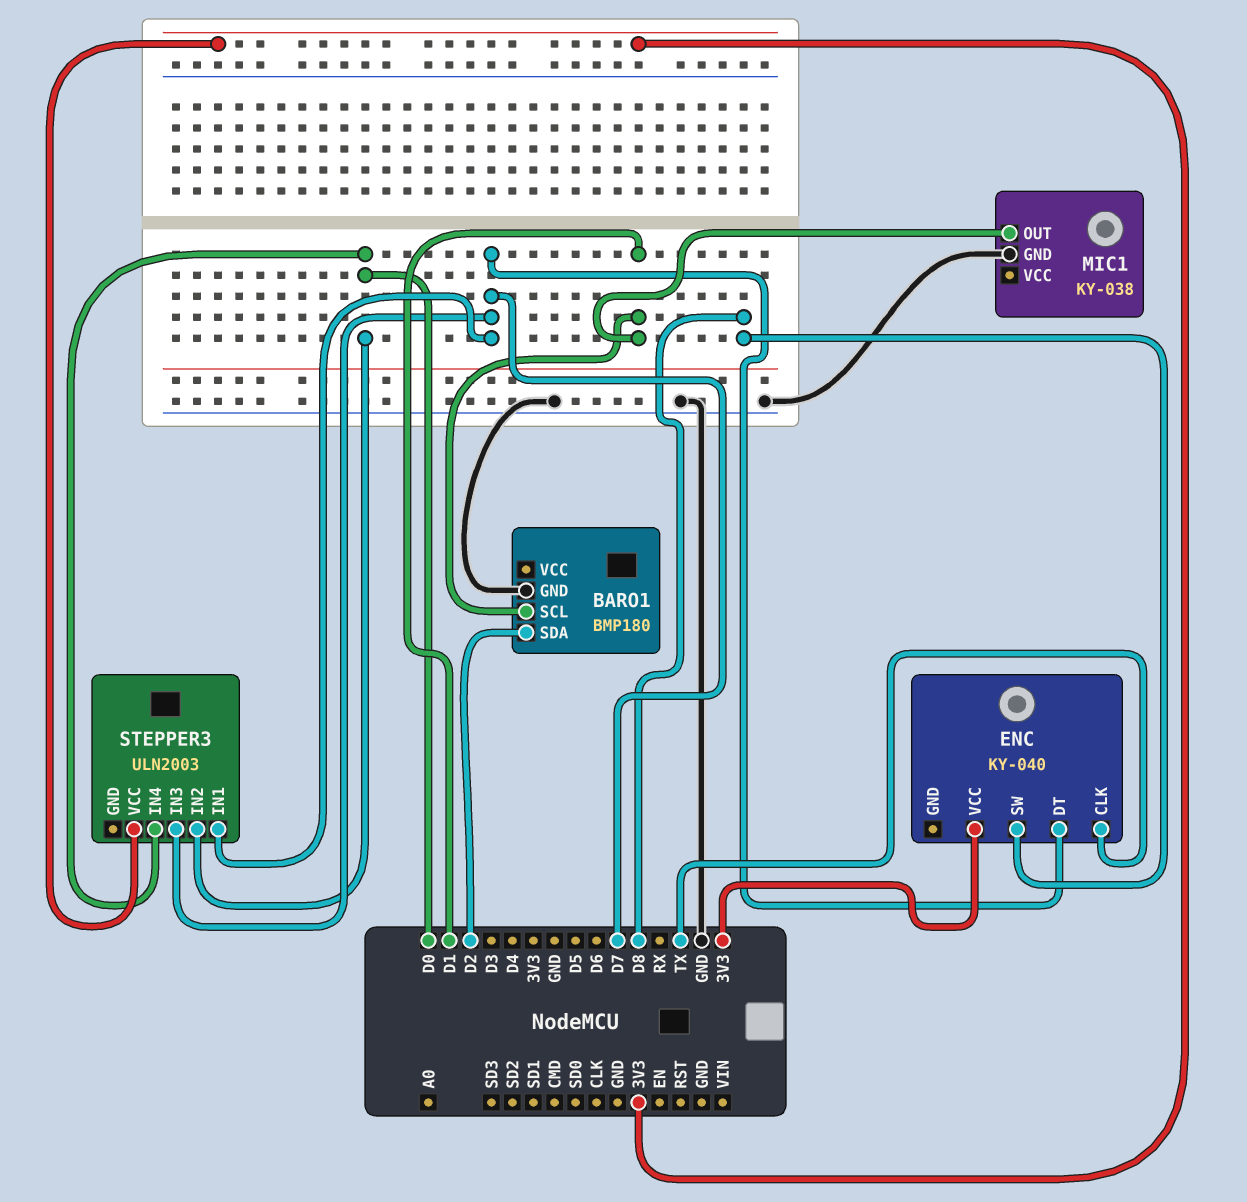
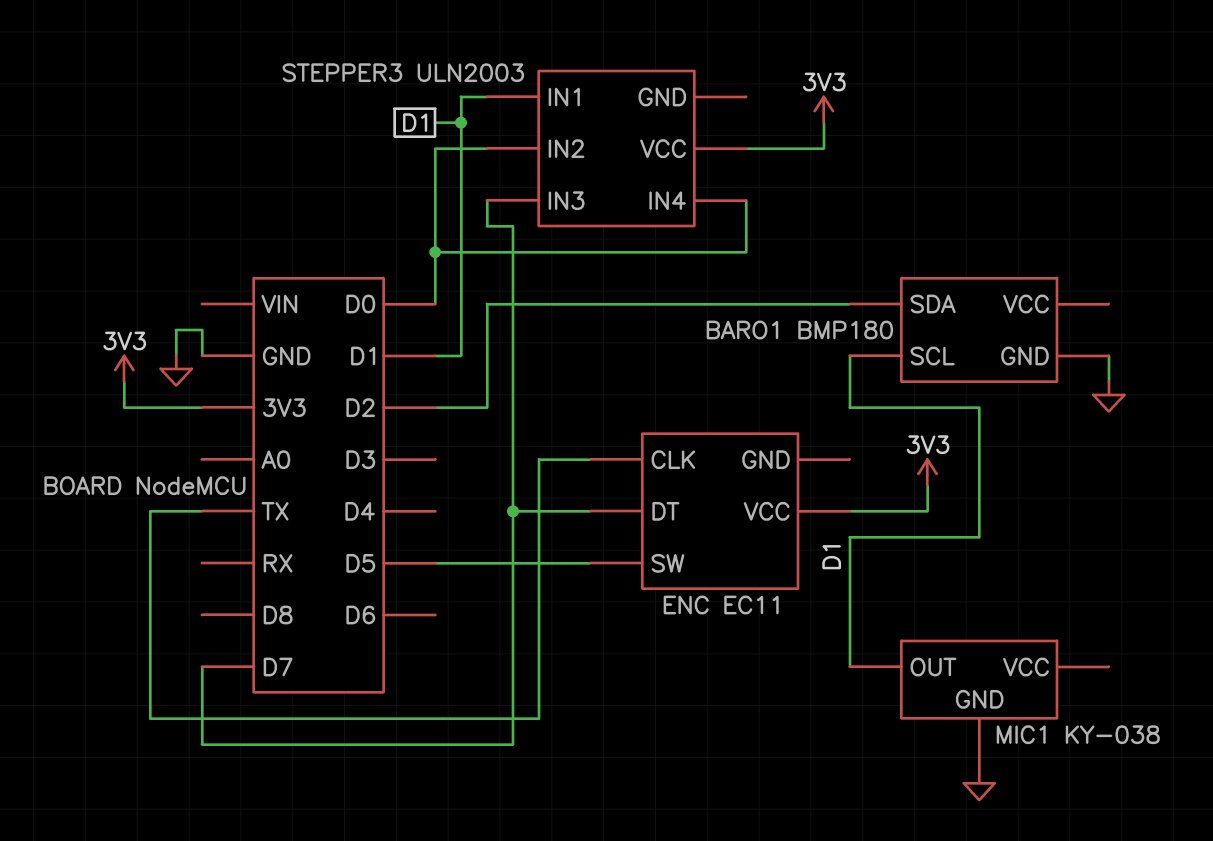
ENC: KY-040 -> EC11
ENC pin SW: D8 -> D5
STEPPER3 pin IN1: D7 -> D1

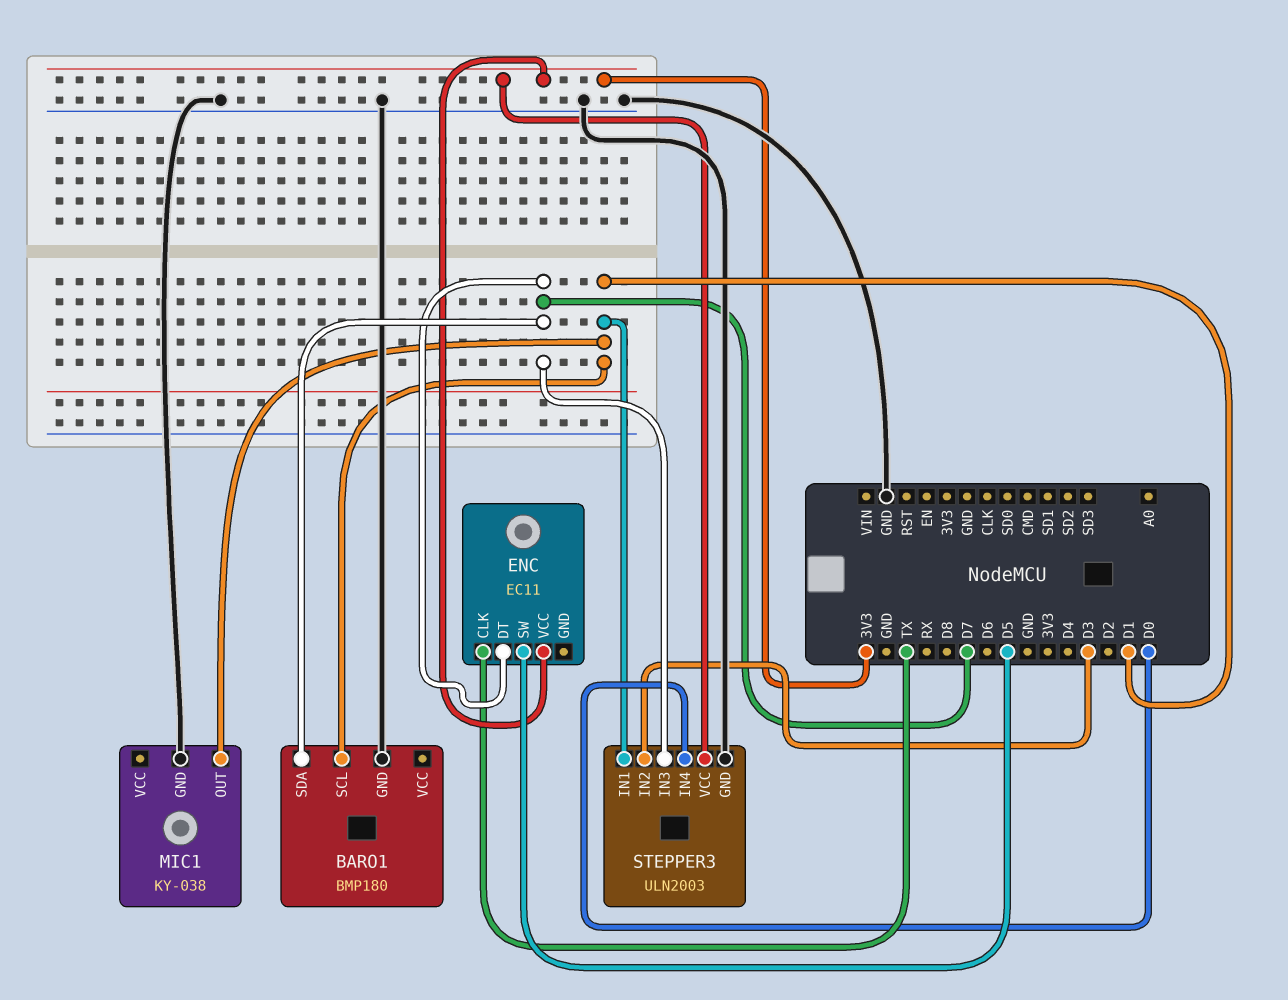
BARO1 pin SDA: D2 -> D7
STEPPER3 pin GND: none -> GND
STEPPER3 pin IN2: D0 -> D3

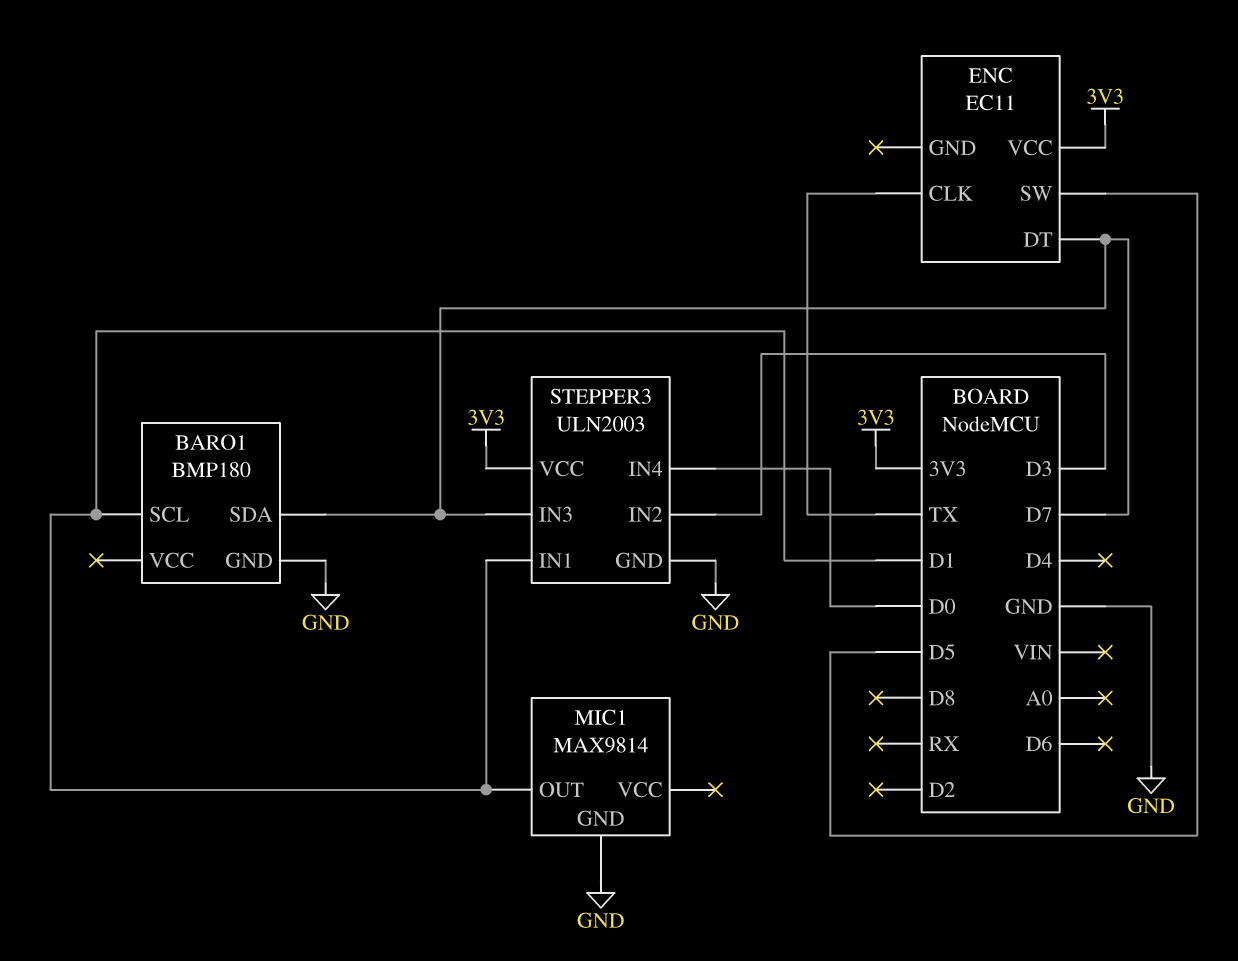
MIC1: KY-038 -> MAX9814

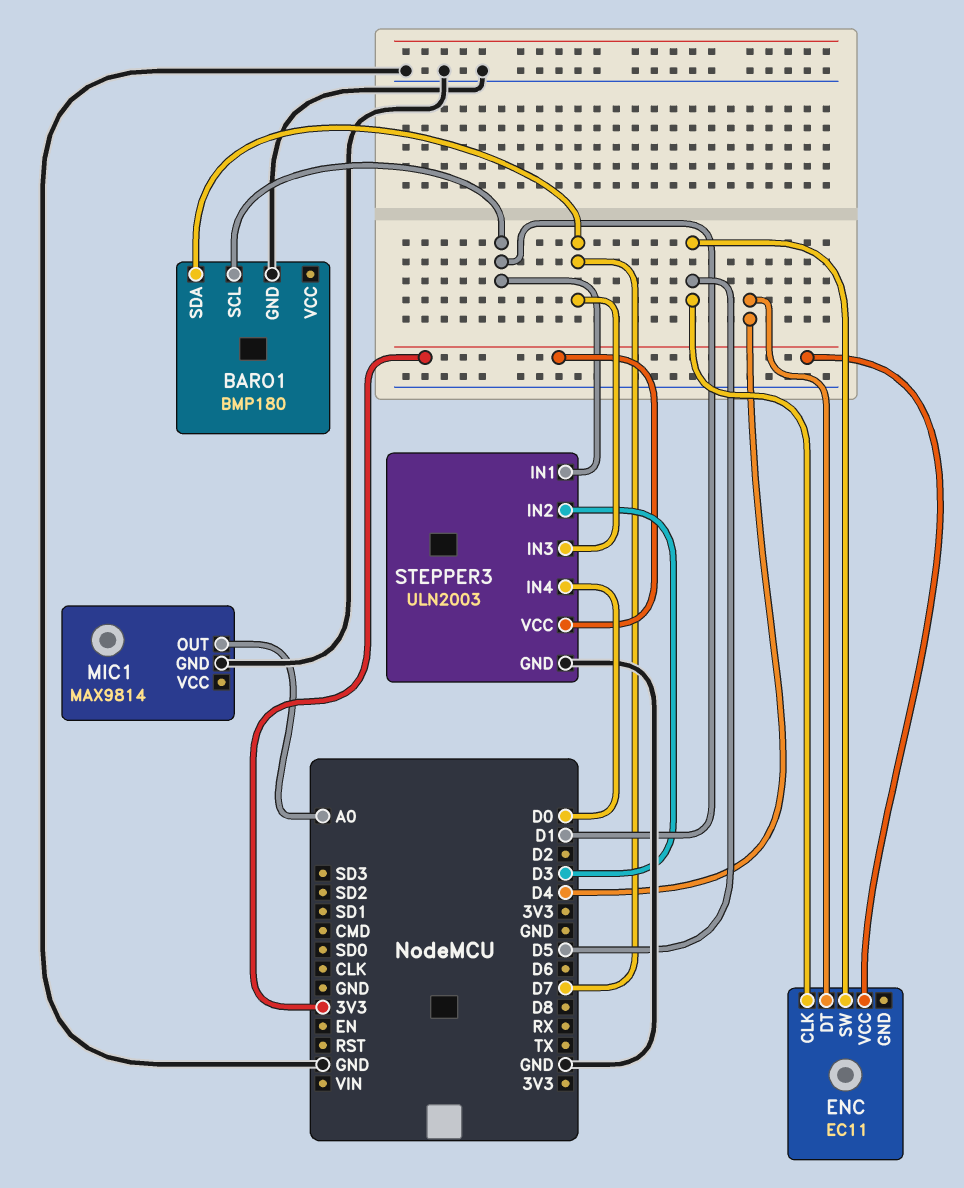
ENC pin CLK: TX -> D5
ENC pin DT: D7 -> D4
MIC1 pin OUT: D1 -> A0

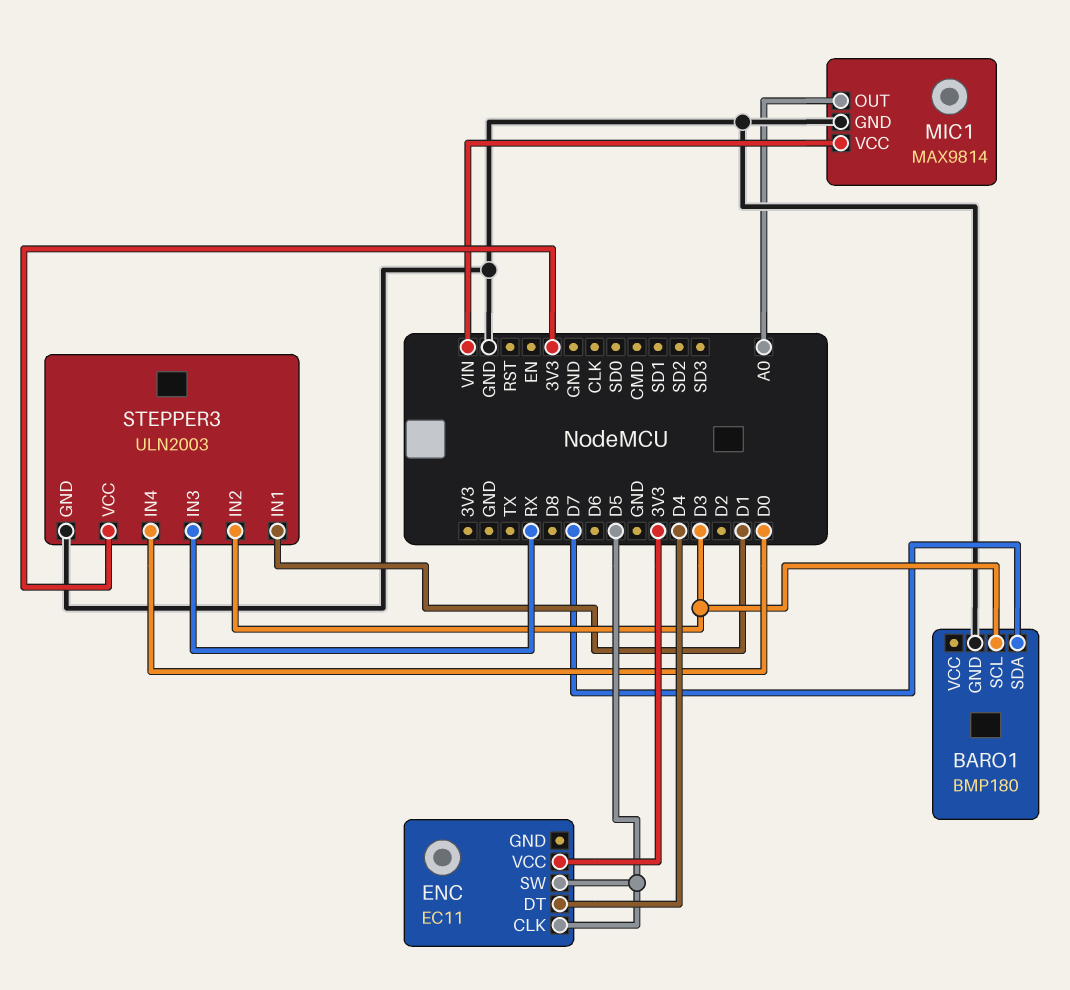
BARO1 pin SCL: D1 -> D3
MIC1 pin VCC: none -> VIN
STEPPER3 pin IN3: D7 -> RX

